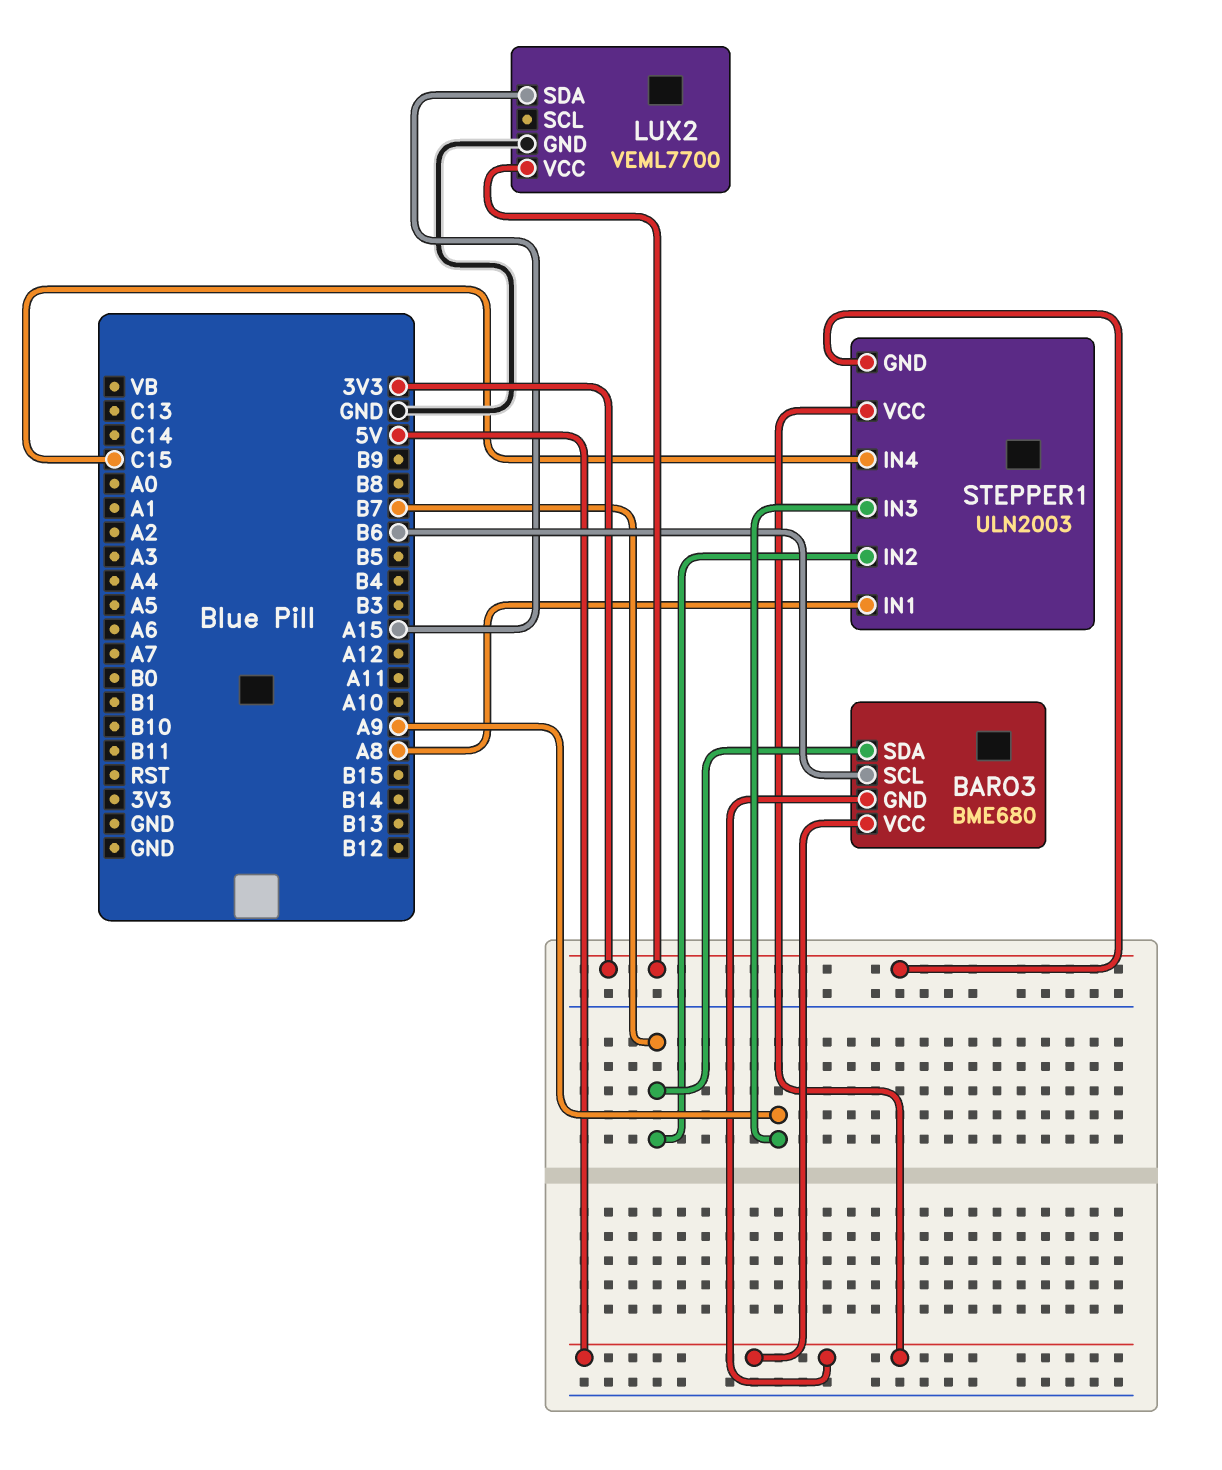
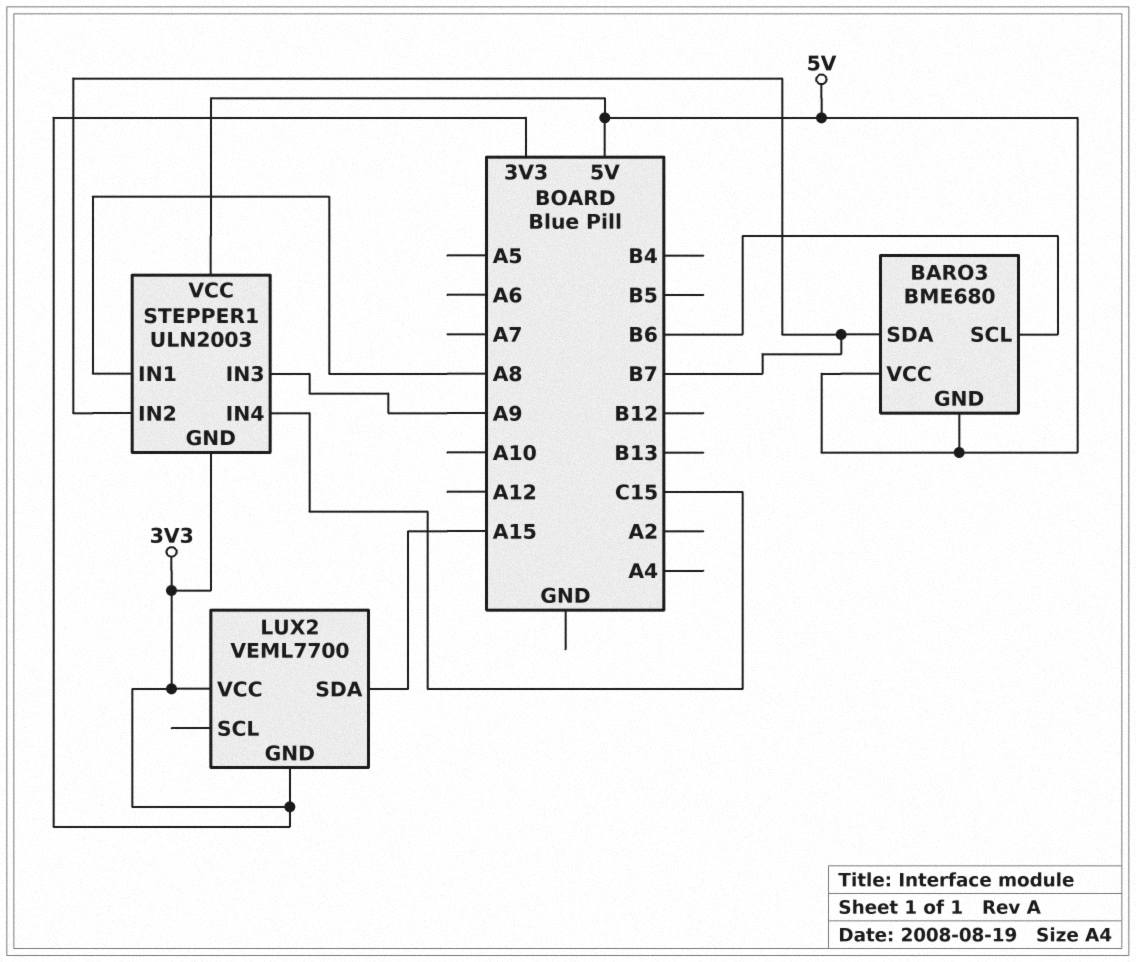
LUX2 pin GND: GND -> 3V3

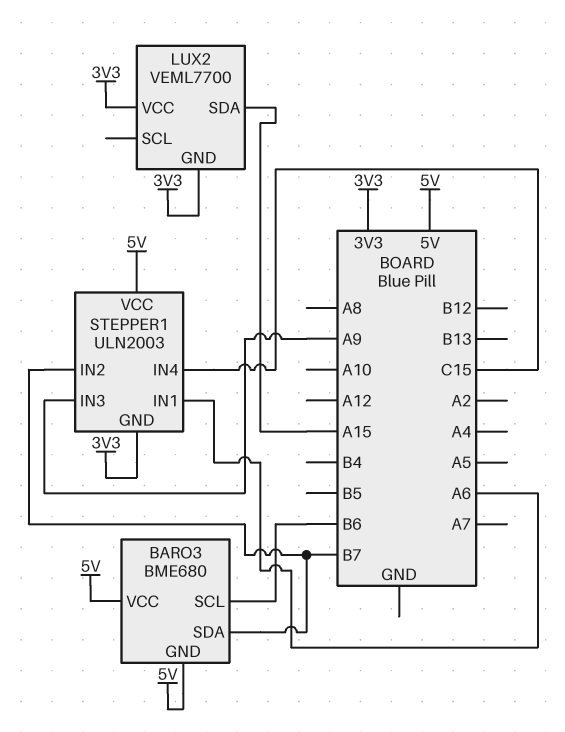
STEPPER1 pin IN1: A8 -> A6

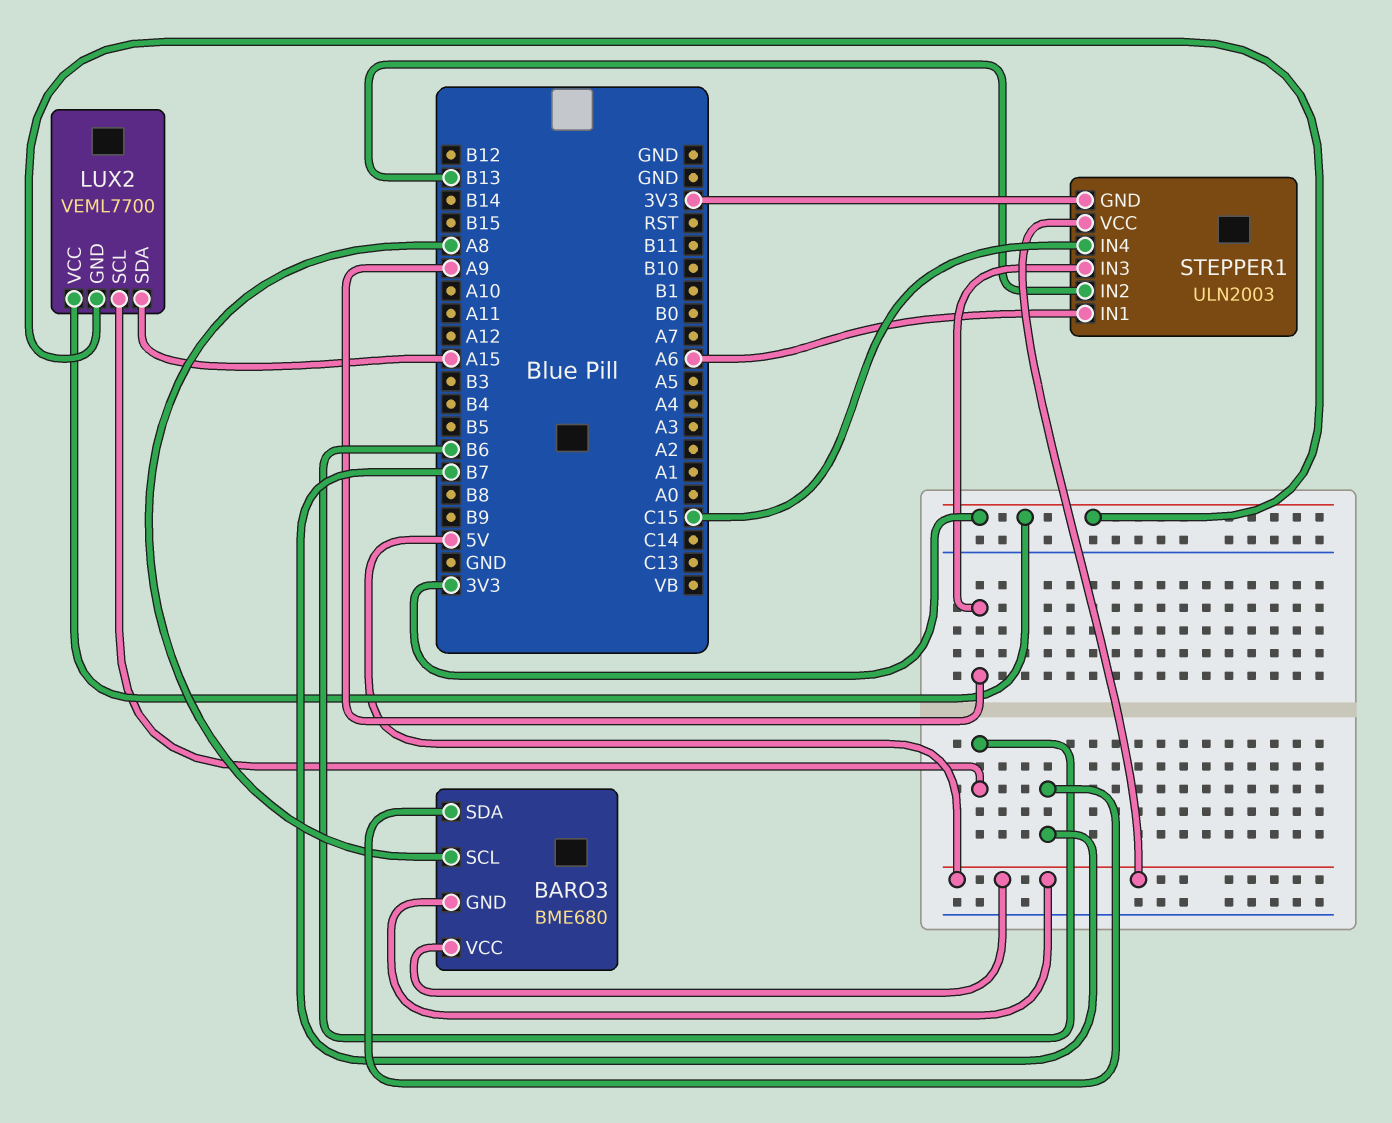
BARO3 pin SCL: B6 -> A8
LUX2 pin SCL: none -> B6
STEPPER1 pin IN2: B7 -> B13

